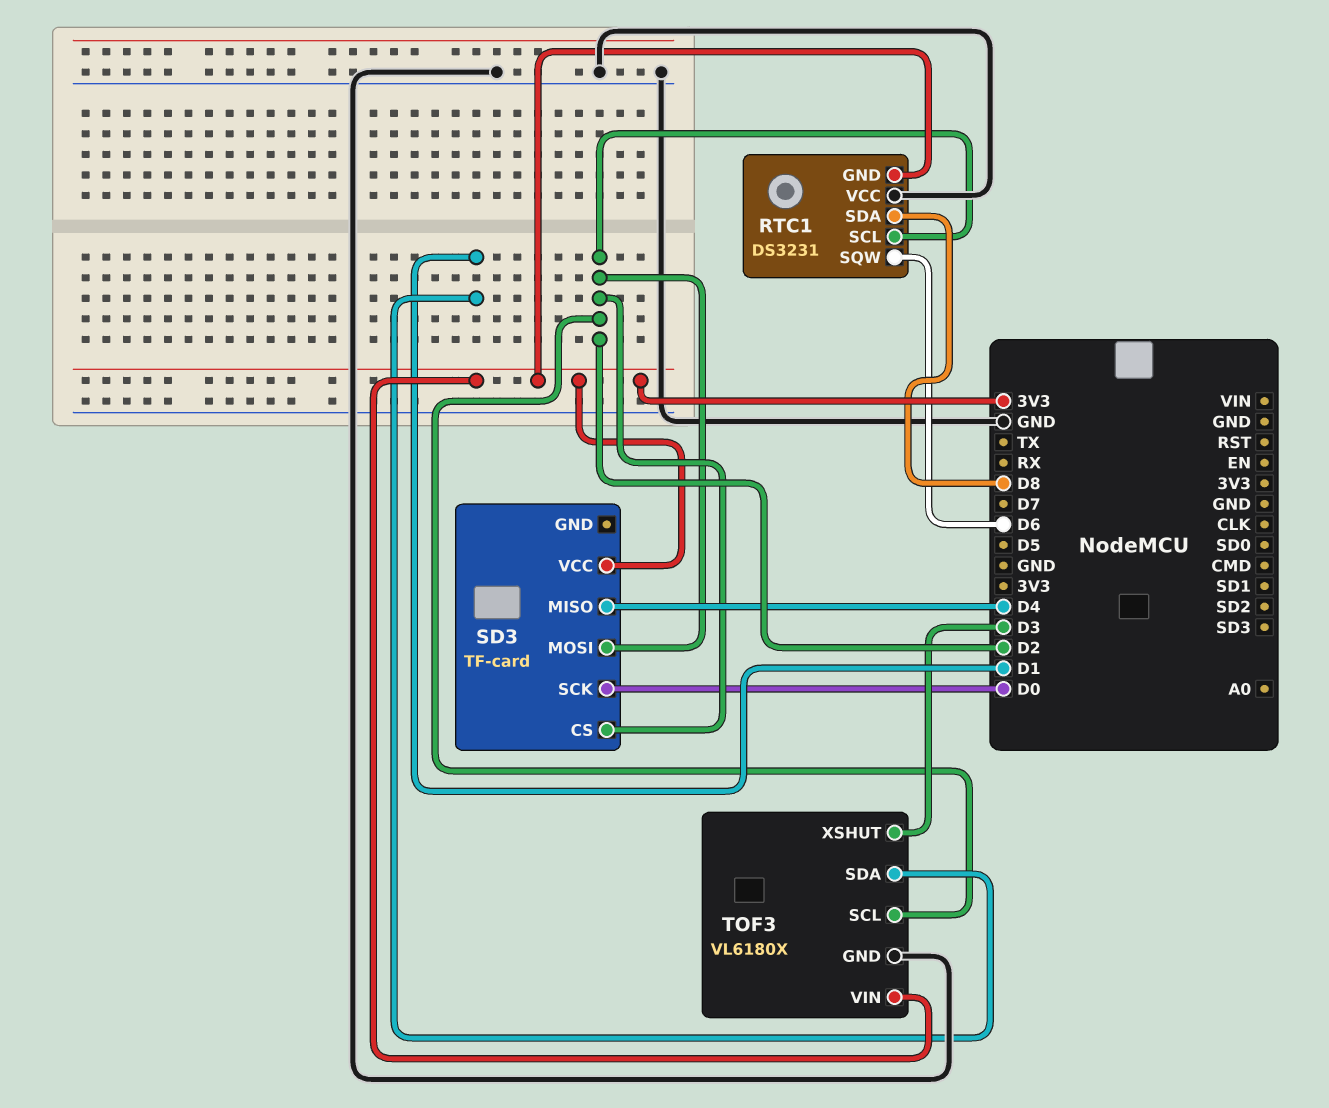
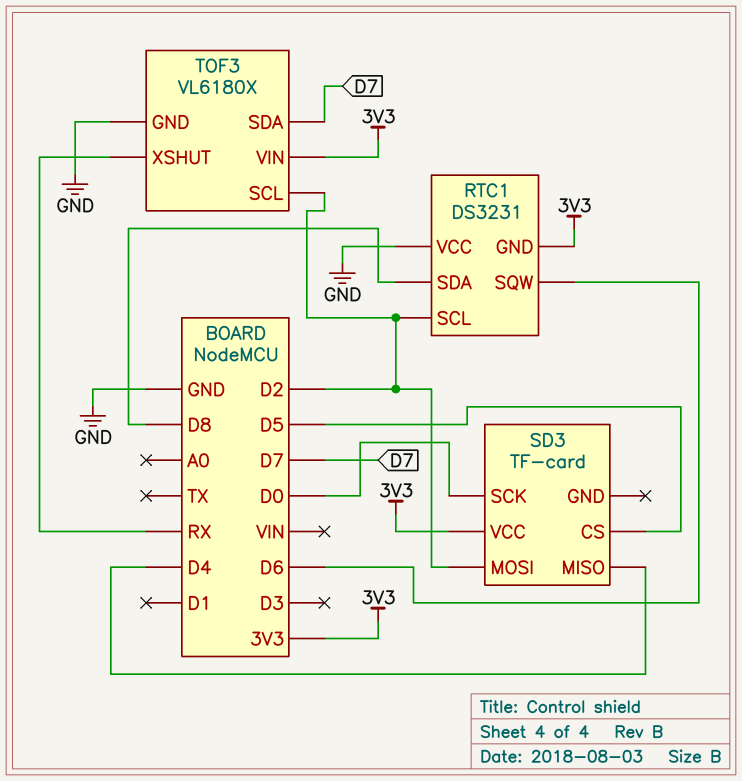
SD3 pin CS: D2 -> D5
TOF3 pin SDA: D1 -> D7
TOF3 pin XSHUT: D3 -> RX

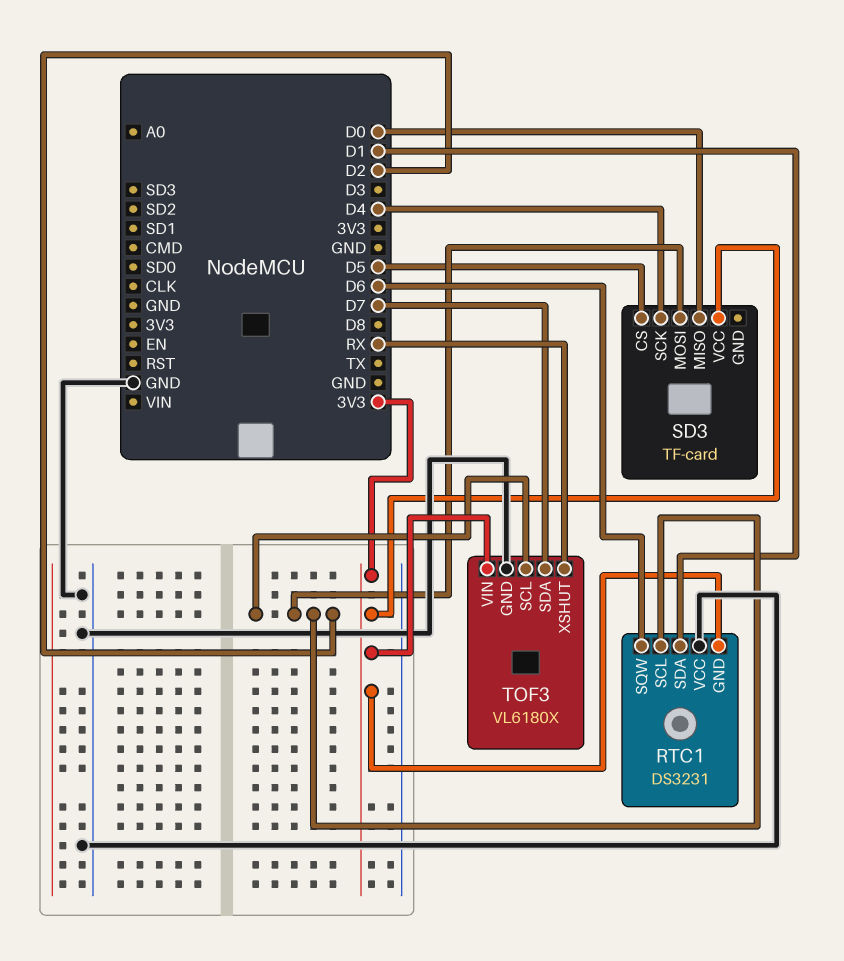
RTC1 pin SDA: D8 -> D1
SD3 pin MISO: D4 -> D0
SD3 pin SCK: D0 -> D4

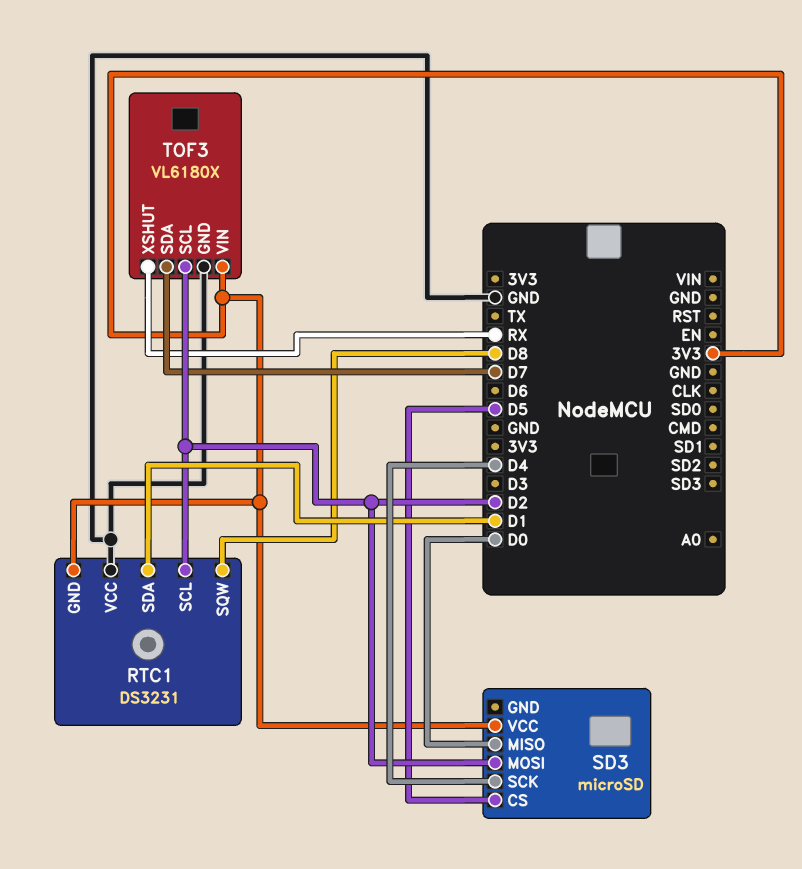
RTC1 pin SQW: D6 -> D8
SD3: TF-card -> microSD

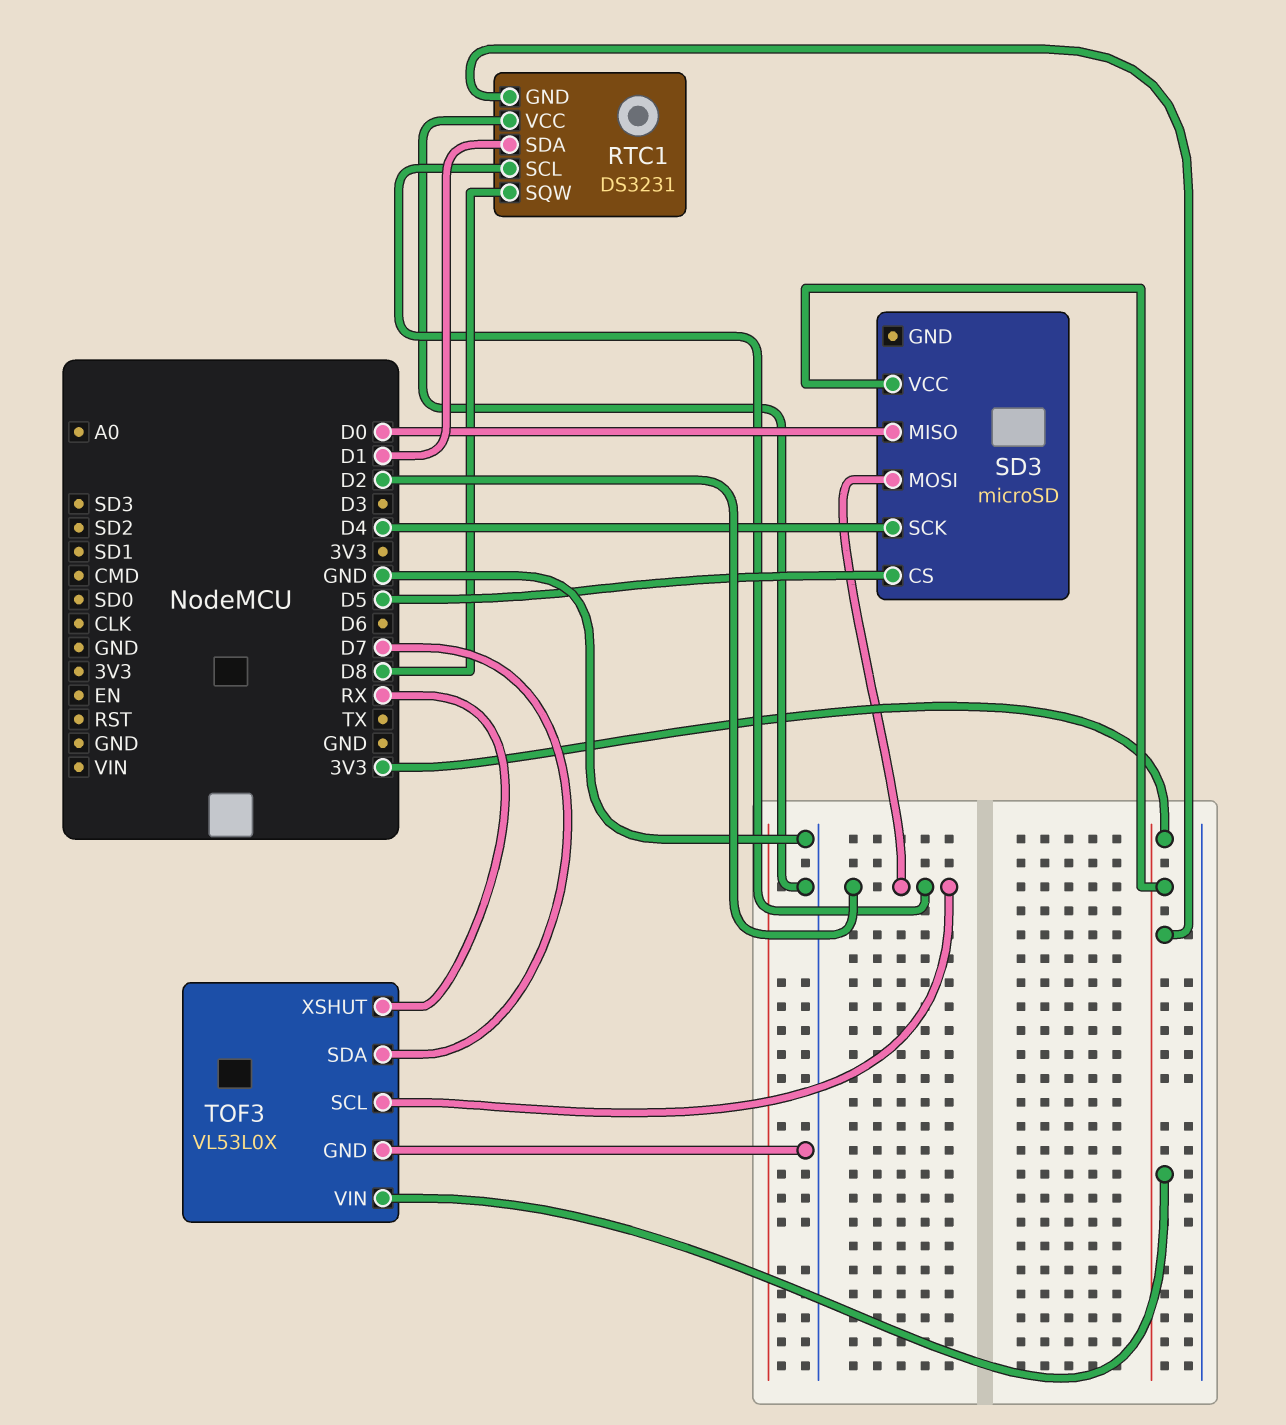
TOF3: VL6180X -> VL53L0X

